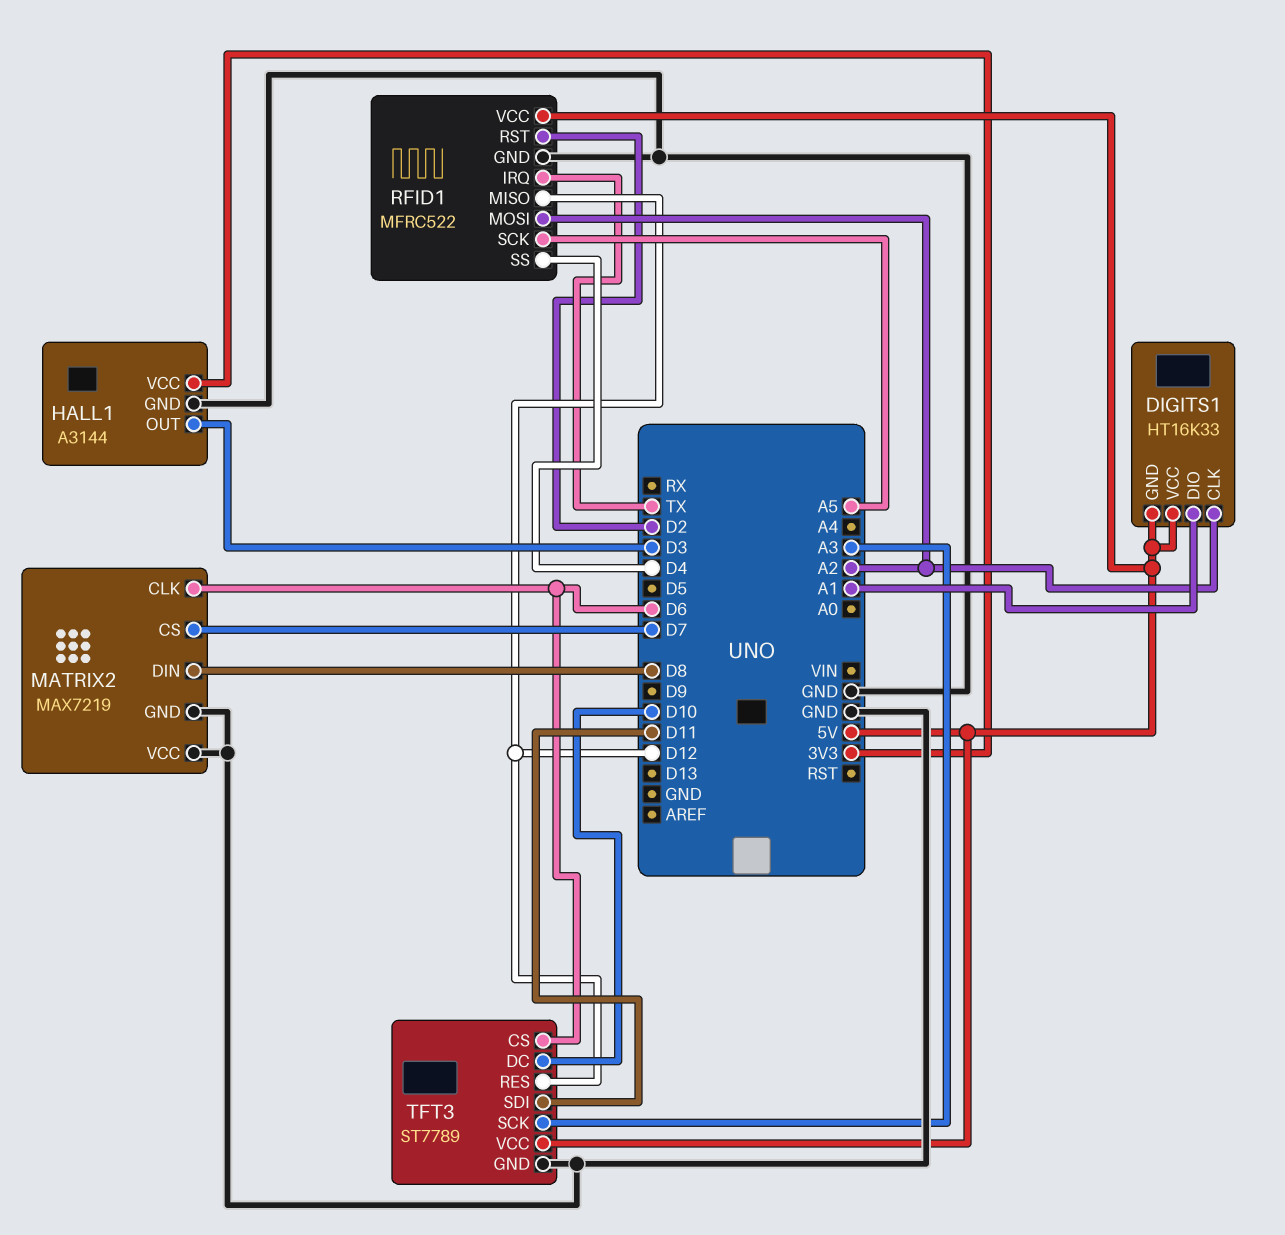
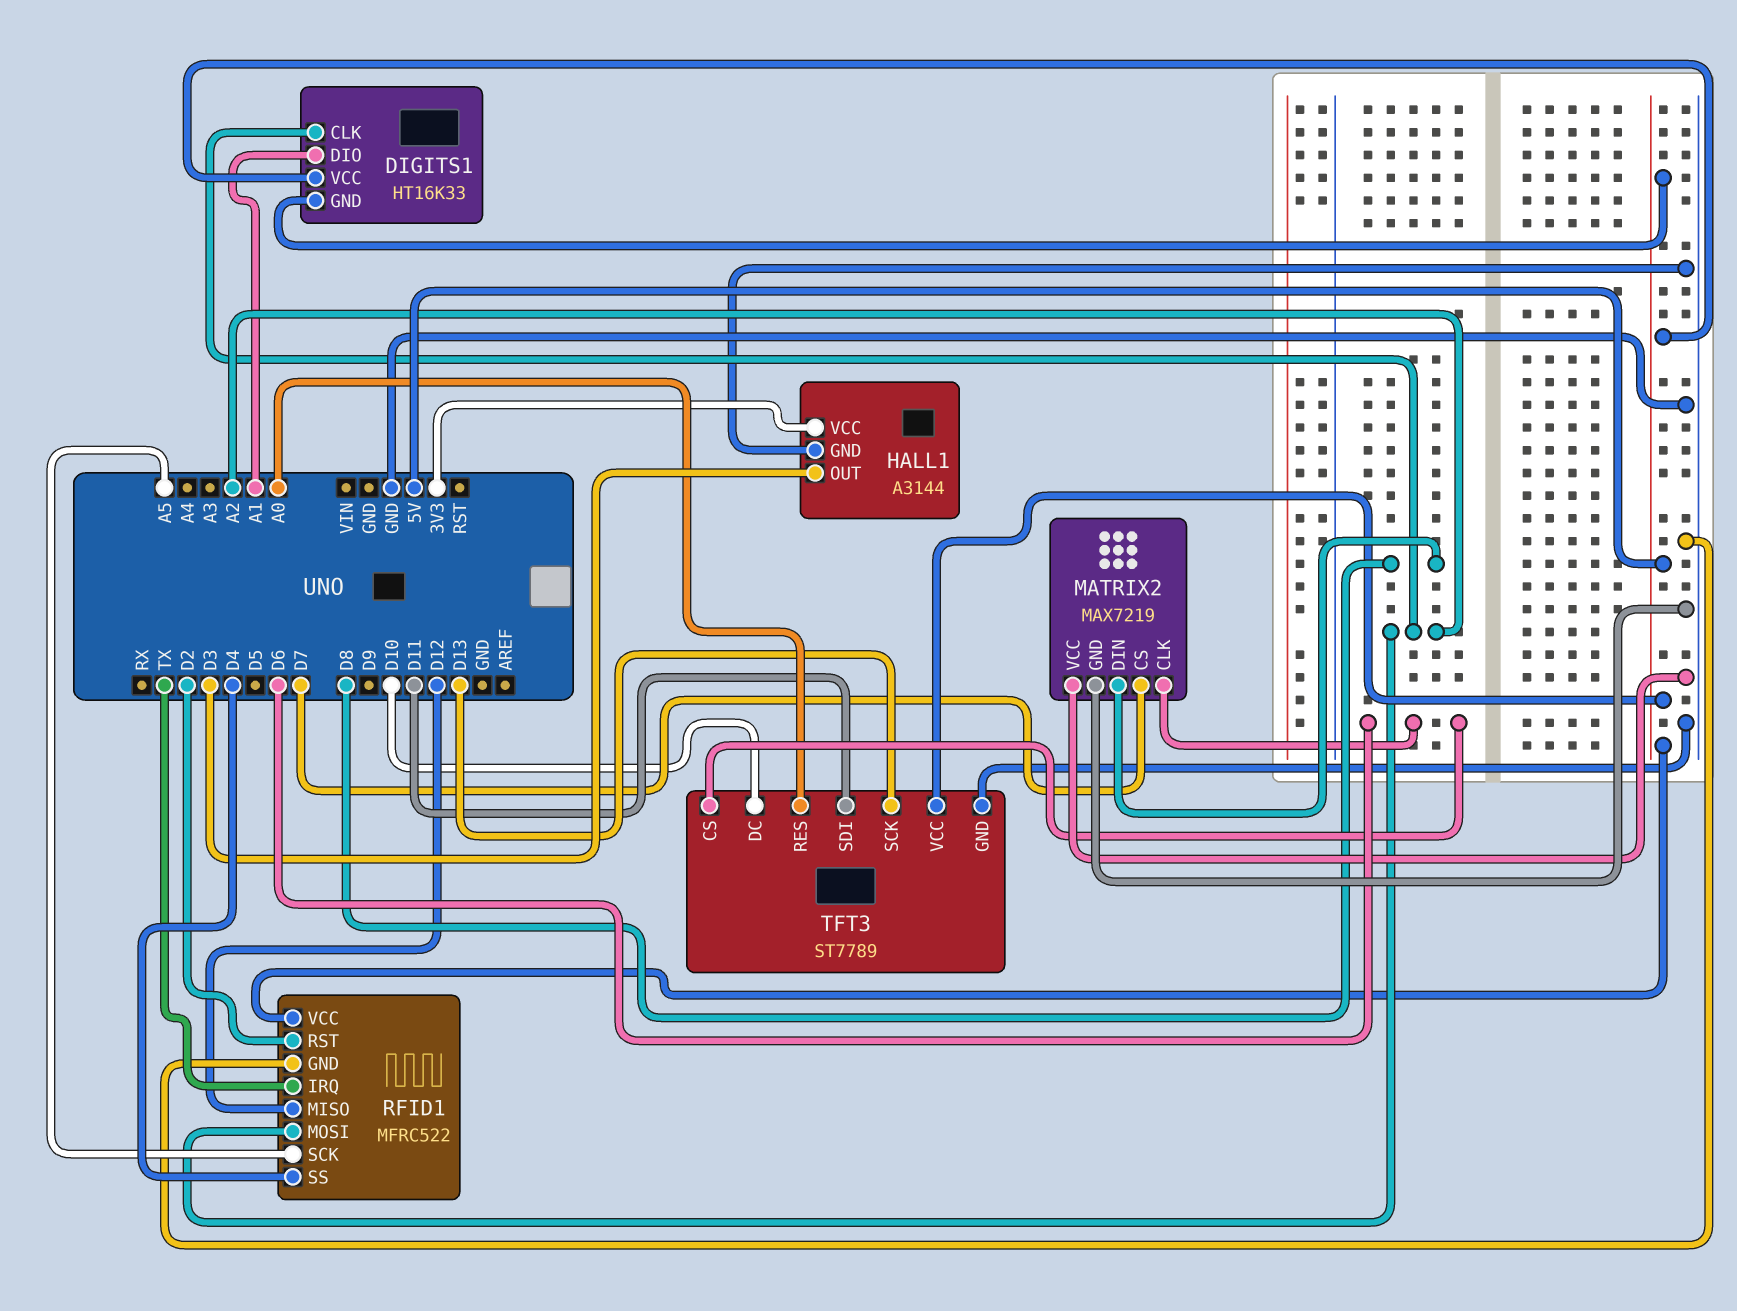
TFT3 pin RES: D12 -> A0
TFT3 pin SCK: A3 -> D13

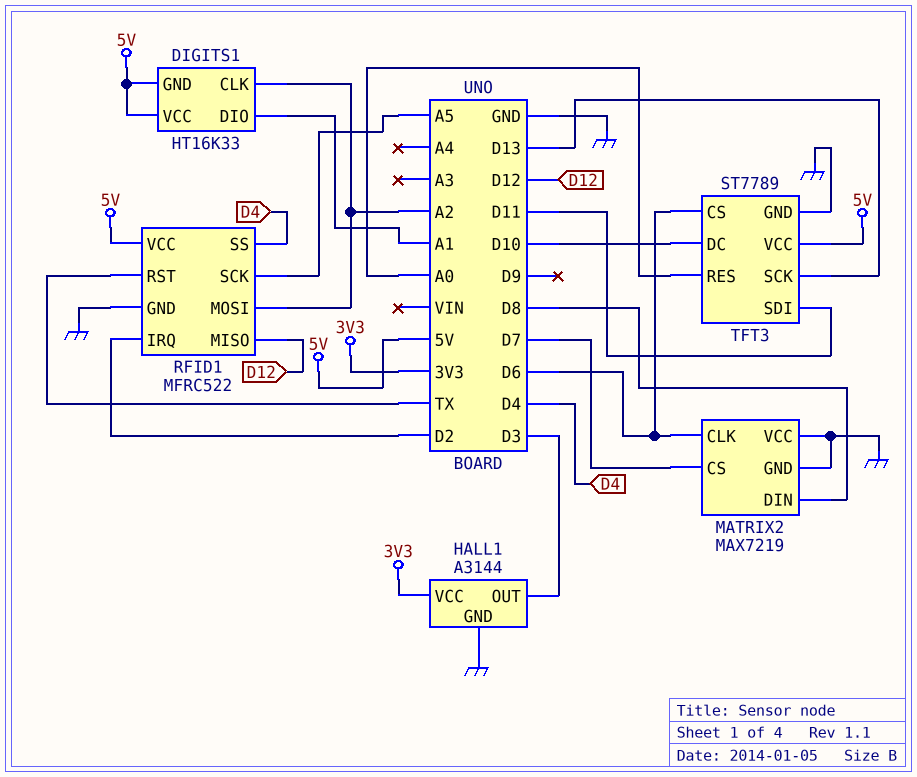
RFID1 pin IRQ: TX -> D2
RFID1 pin RST: D2 -> TX

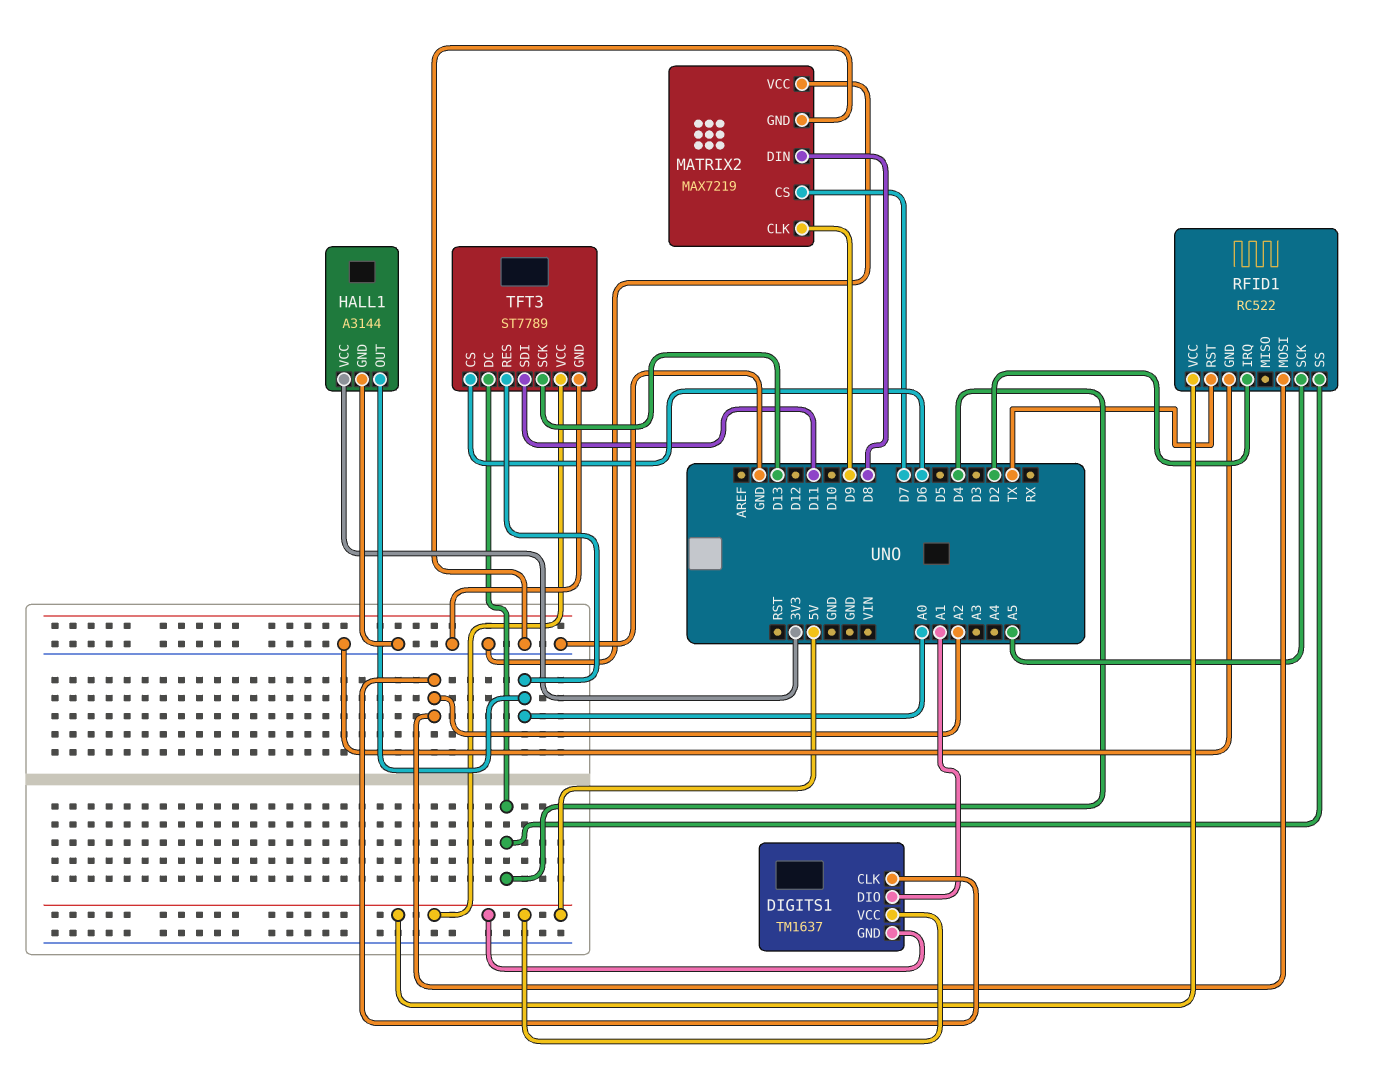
DIGITS1: HT16K33 -> TM1637
HALL1 pin OUT: D3 -> A0
MATRIX2 pin CLK: D6 -> D9
RFID1: MFRC522 -> RC522
RFID1 pin MISO: D12 -> none
TFT3 pin DC: D10 -> D4

